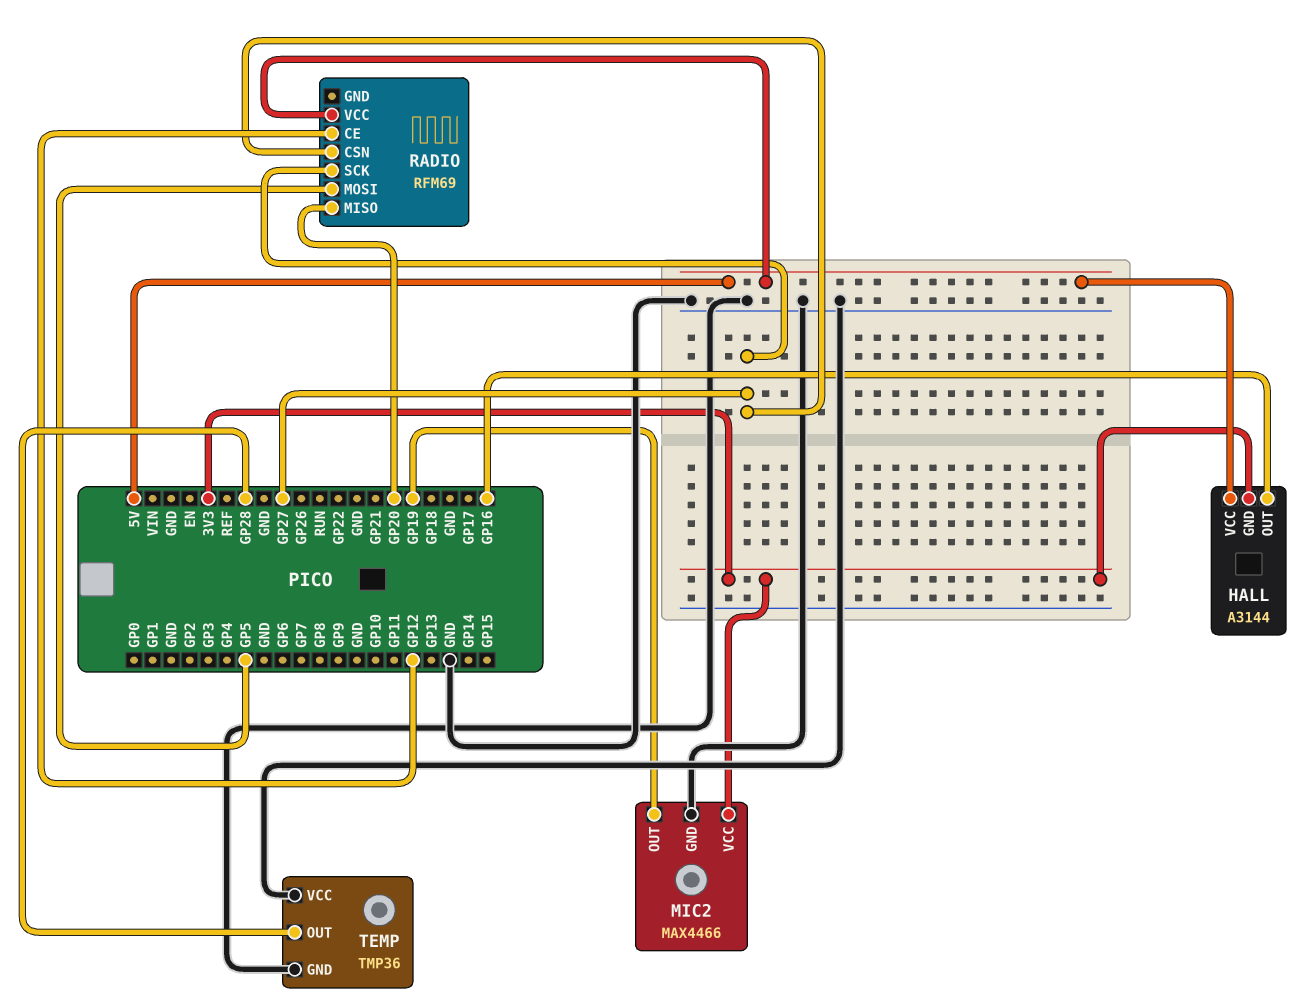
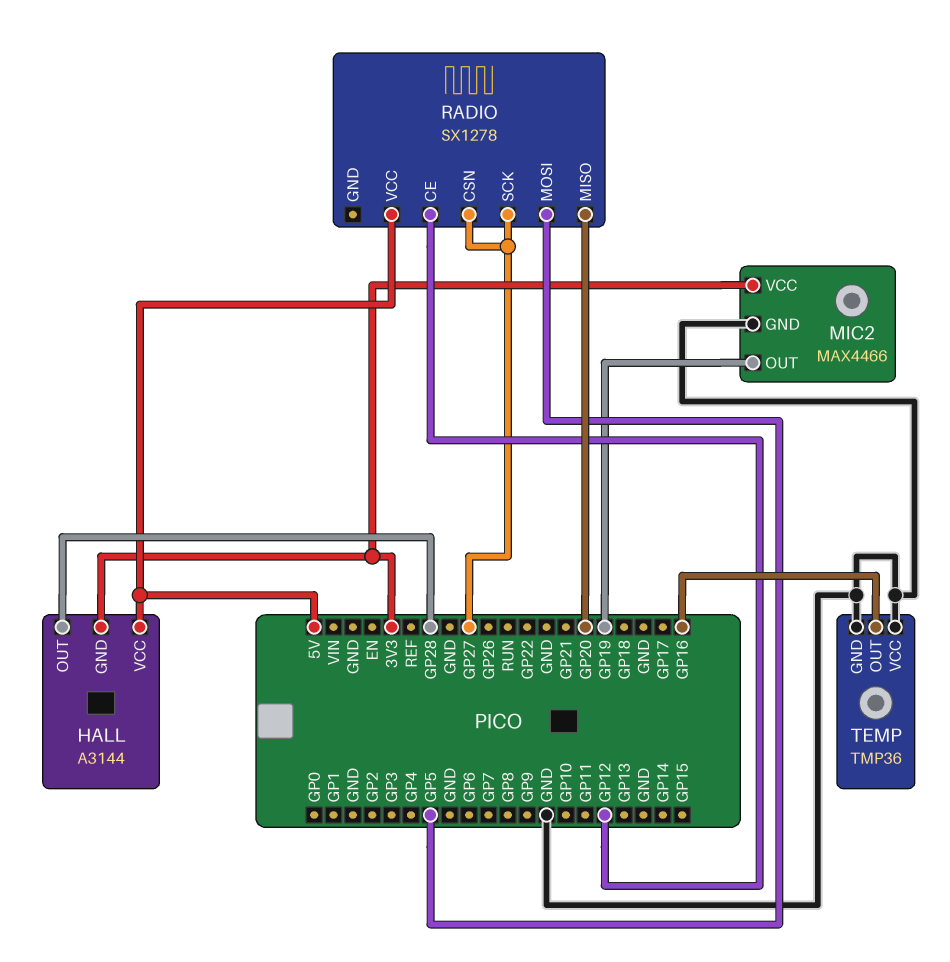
HALL pin OUT: GP16 -> GP28
RADIO: RFM69 -> SX1278
TEMP pin OUT: GP28 -> GP16

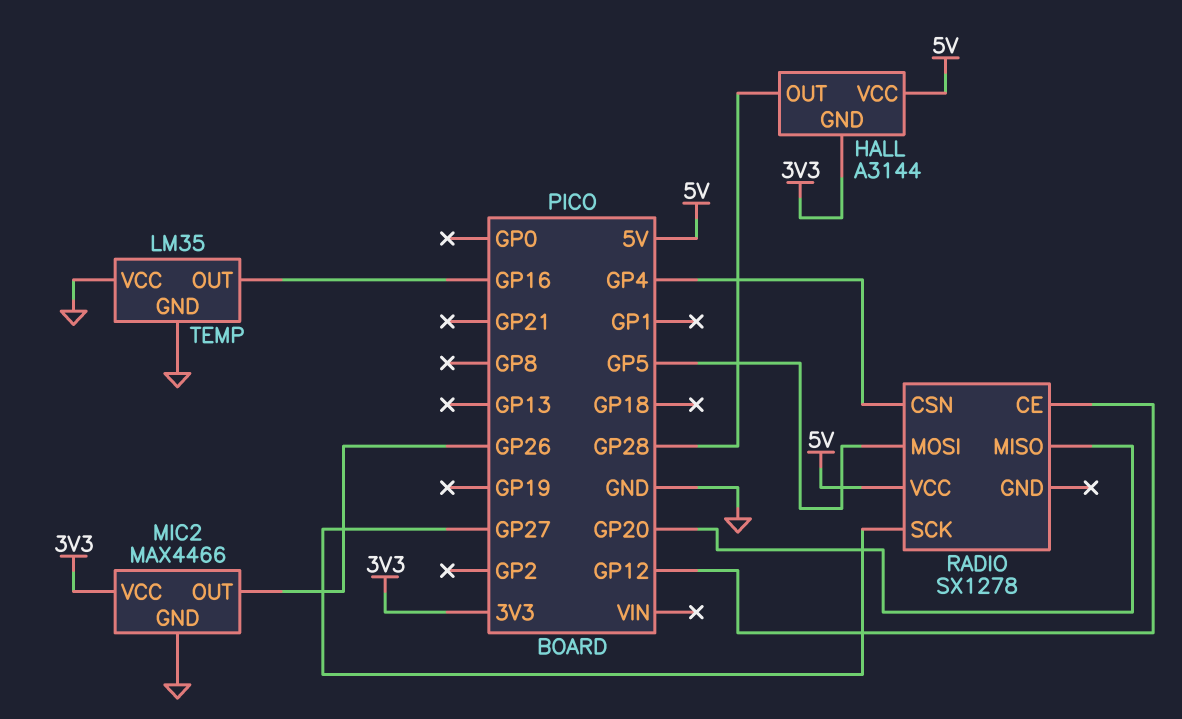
MIC2 pin OUT: GP19 -> GP26
RADIO pin CSN: GP27 -> GP4
TEMP: TMP36 -> LM35

